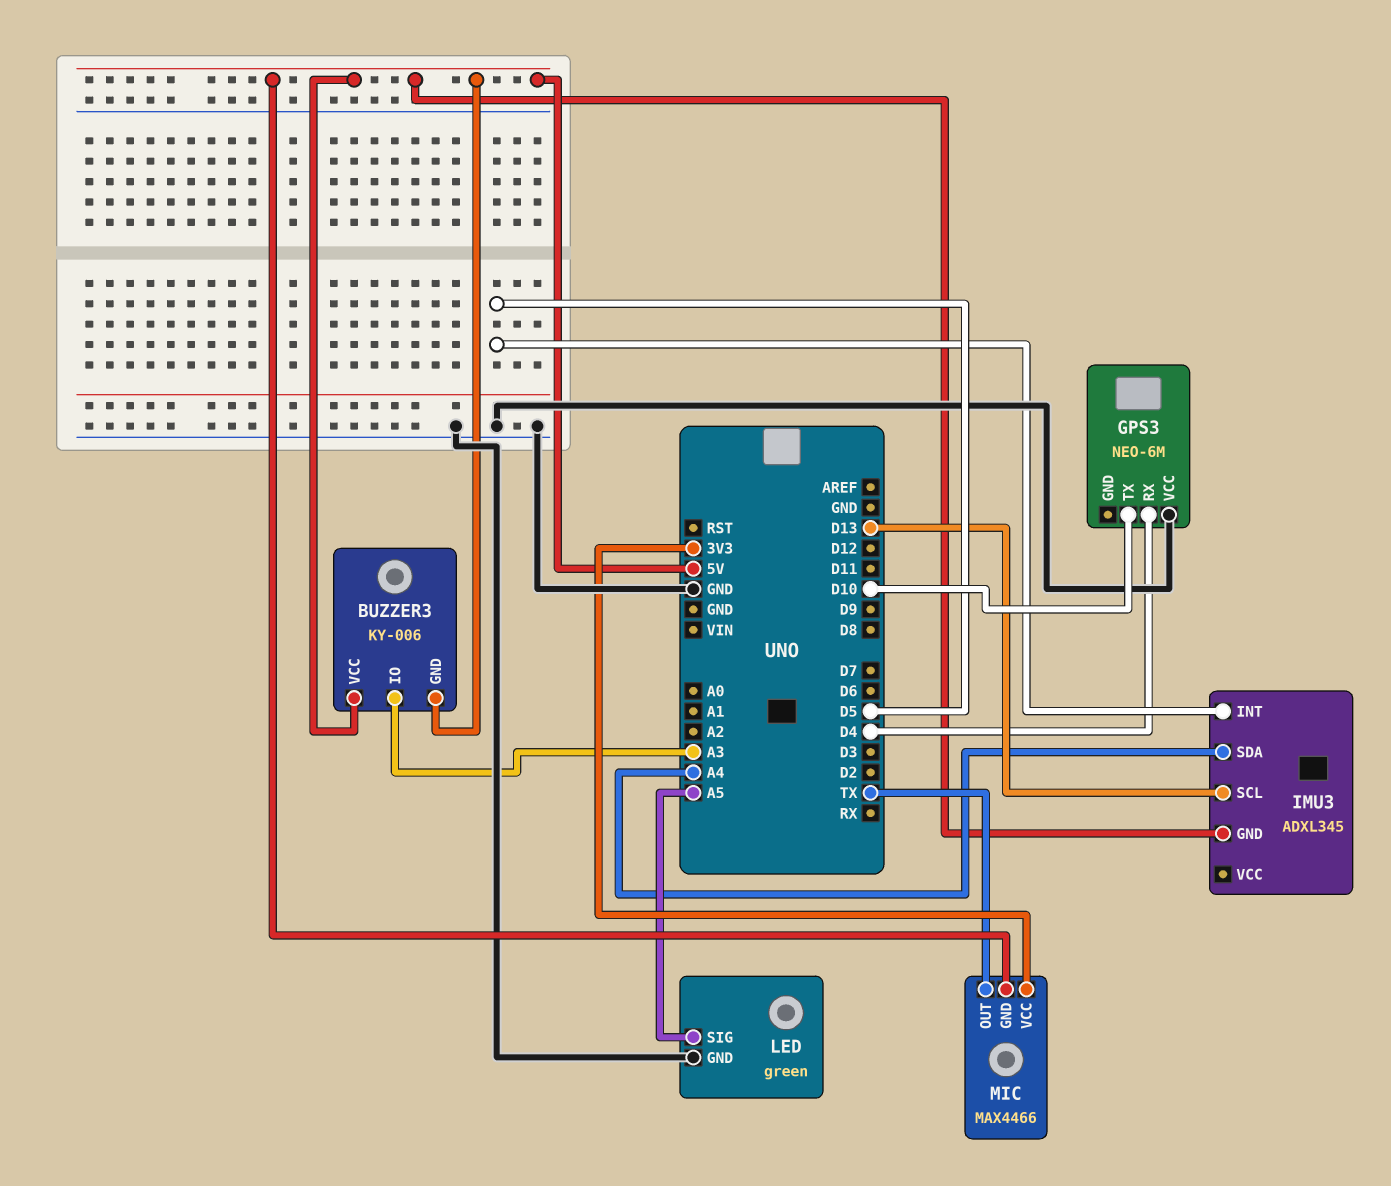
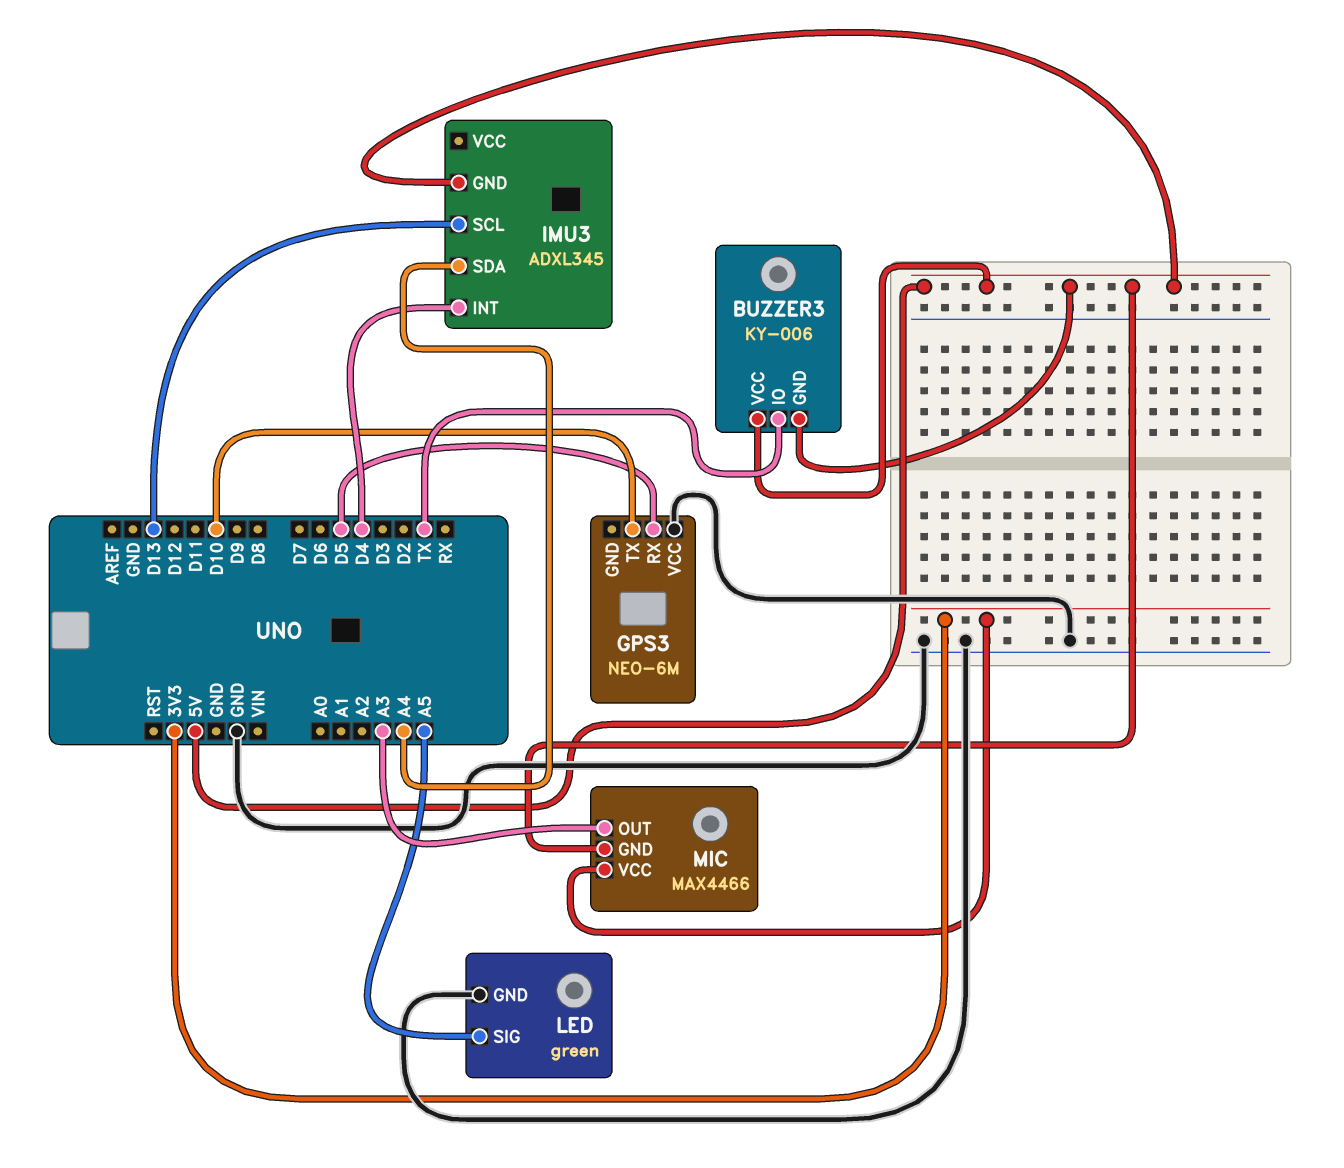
BUZZER3 pin IO: A3 -> TX
GPS3 pin RX: D4 -> D5
IMU3 pin INT: D5 -> D4
MIC pin OUT: TX -> A3

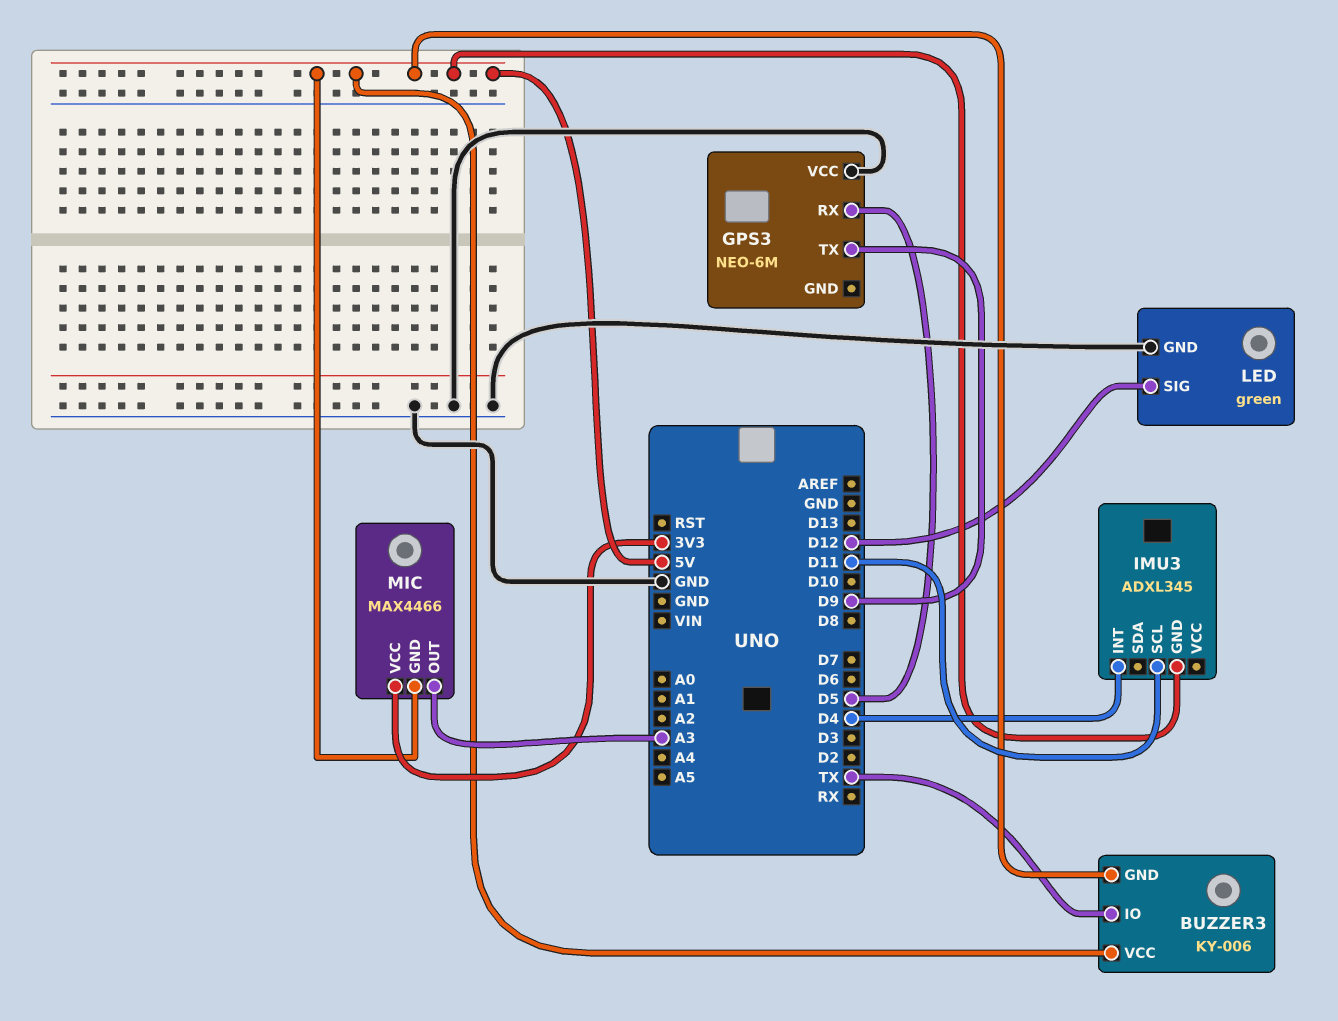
GPS3 pin TX: D10 -> D9
IMU3 pin SCL: D13 -> D11
IMU3 pin SDA: A4 -> none
LED pin SIG: A5 -> D12

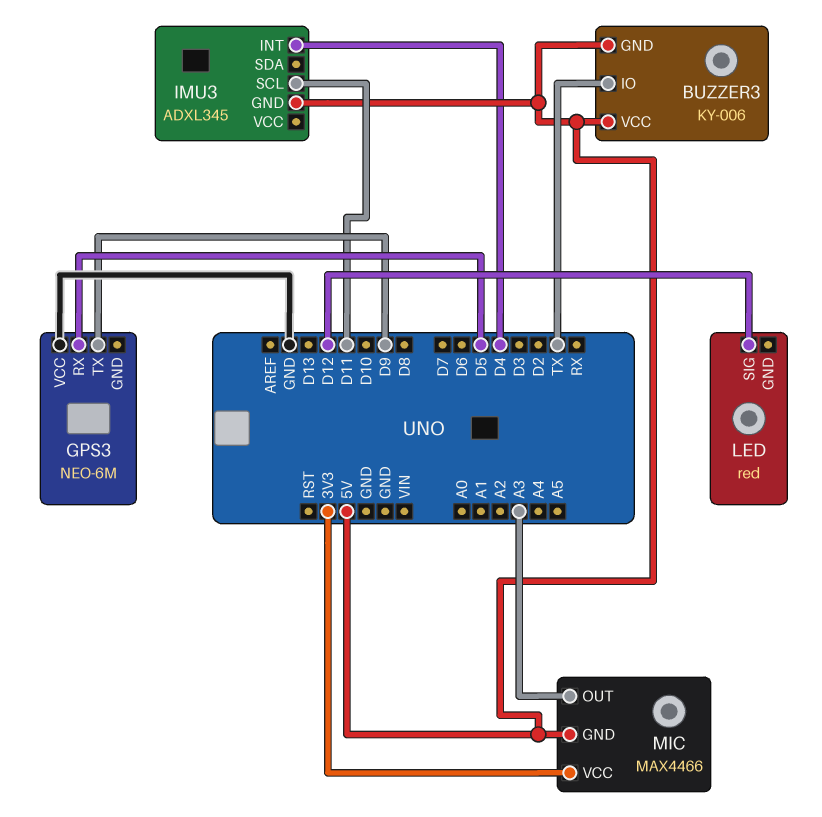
LED: green -> red
LED pin GND: GND -> none

